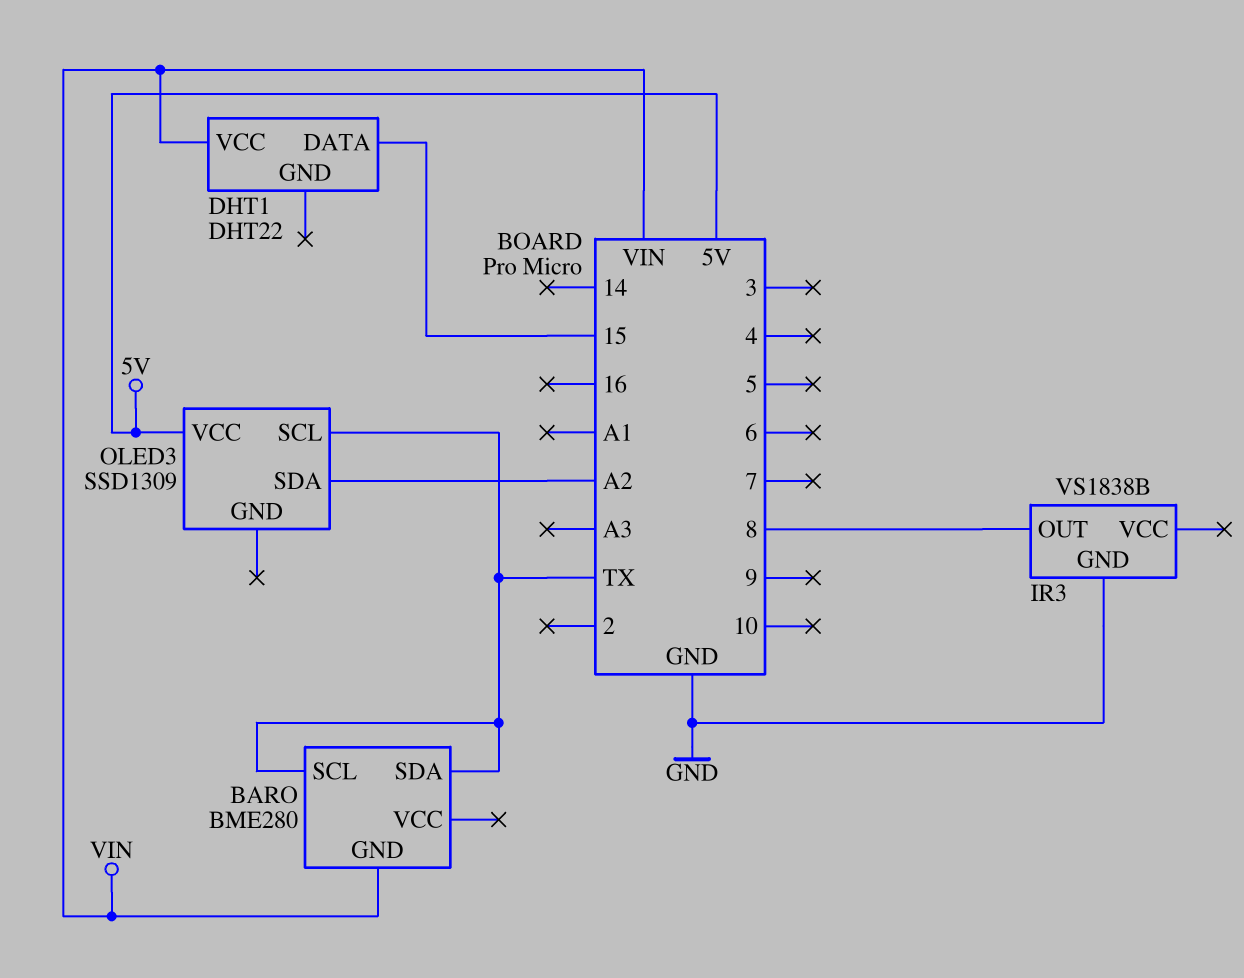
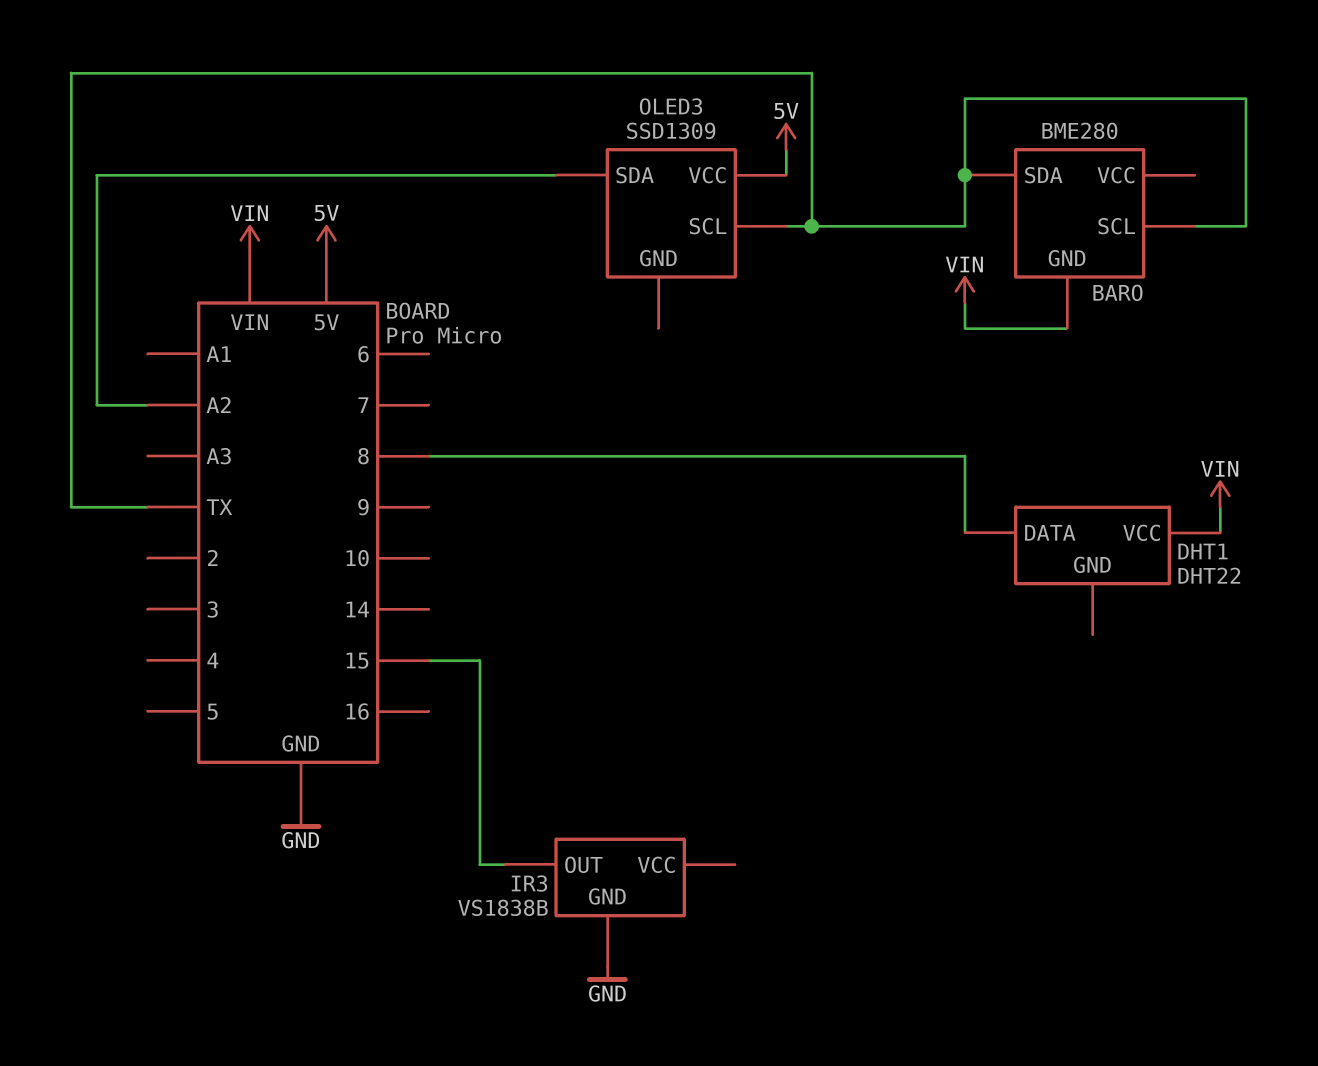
DHT1 pin DATA: 15 -> 8
IR3 pin OUT: 8 -> 15

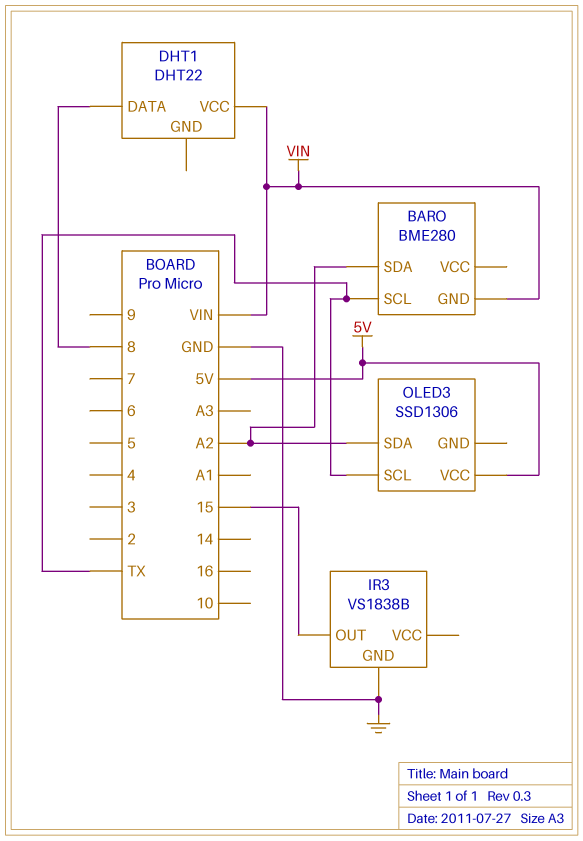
BARO pin SDA: TX -> A2
OLED3: SSD1309 -> SSD1306

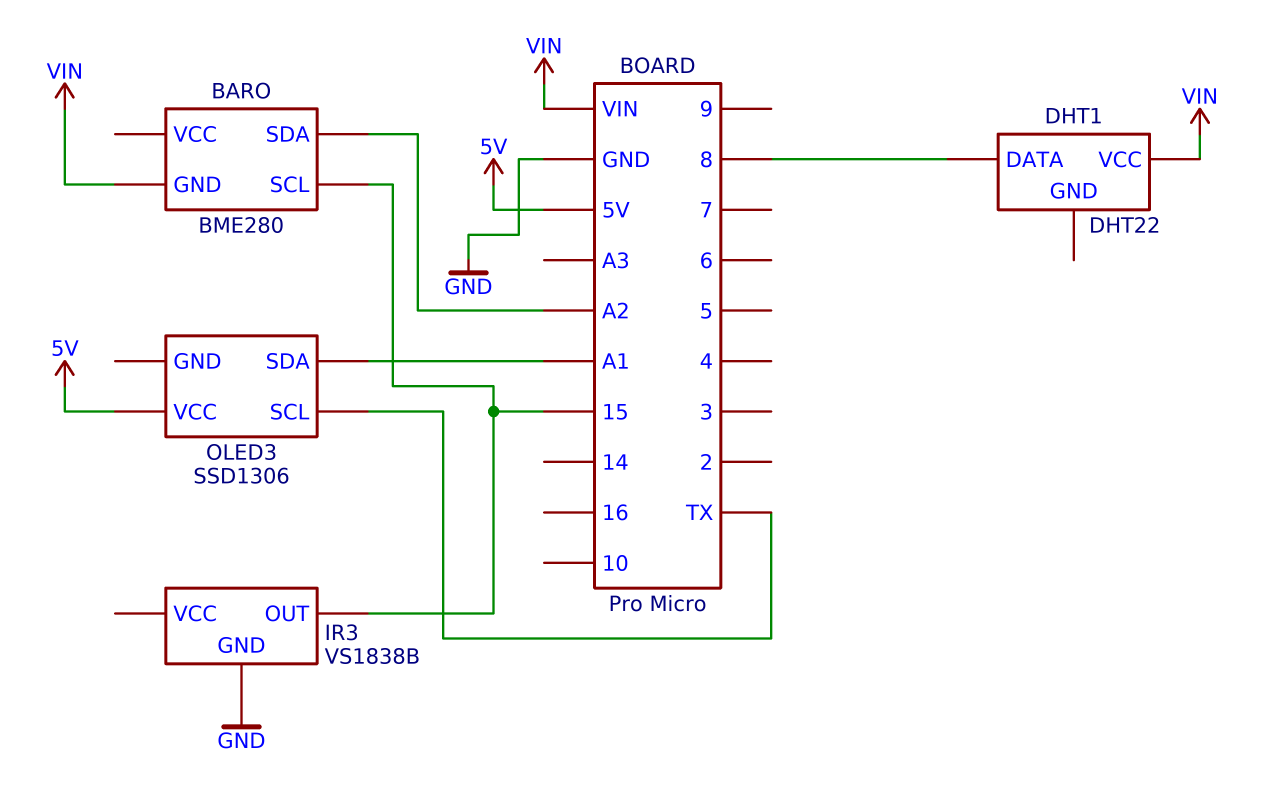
BARO pin SCL: TX -> 15
OLED3 pin SDA: A2 -> A1

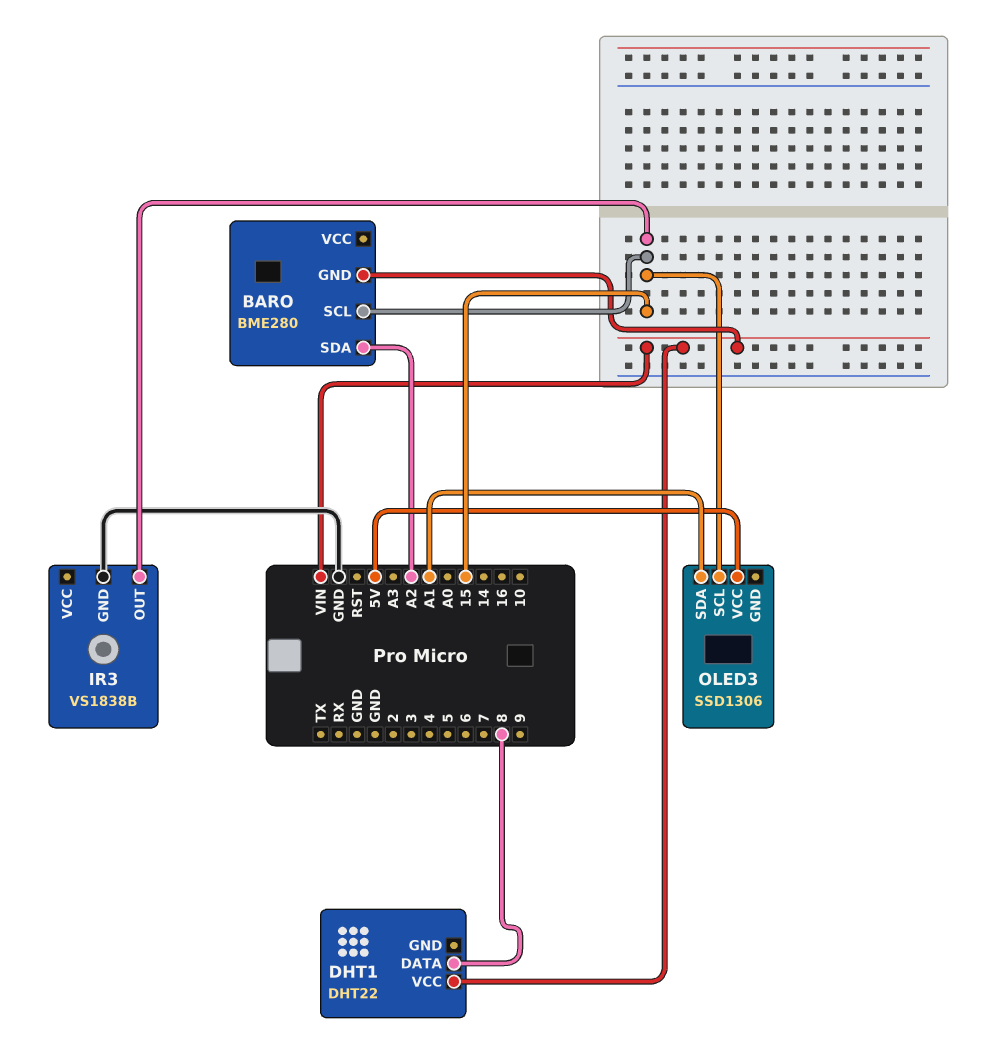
OLED3 pin SCL: TX -> 15

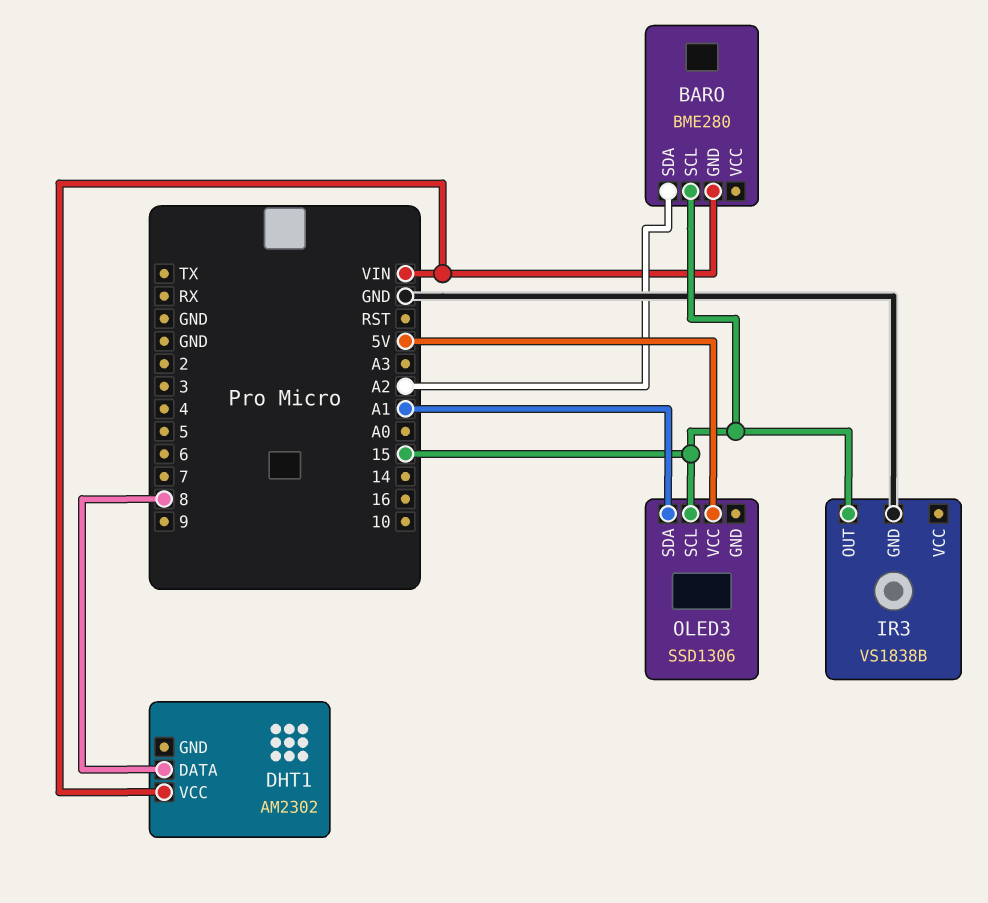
DHT1: DHT22 -> AM2302

